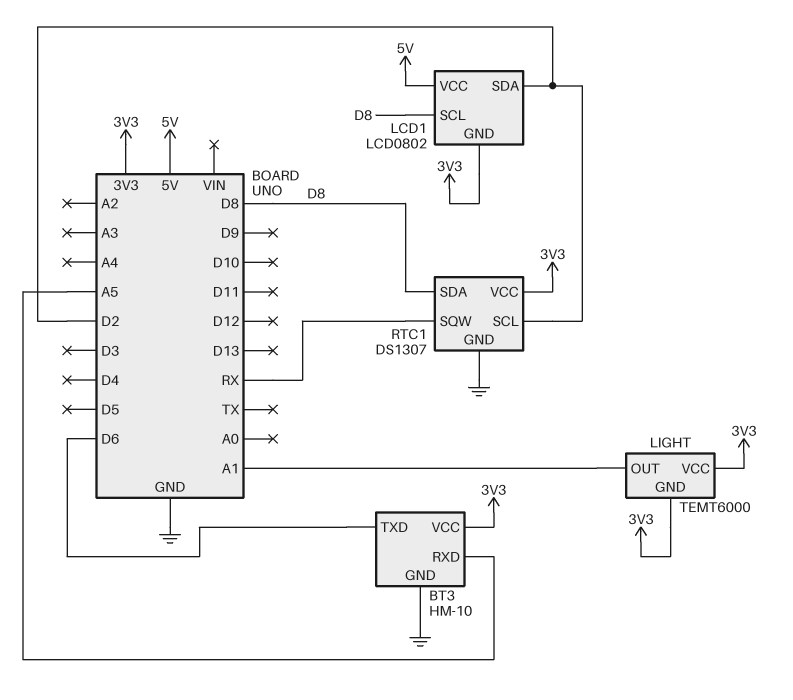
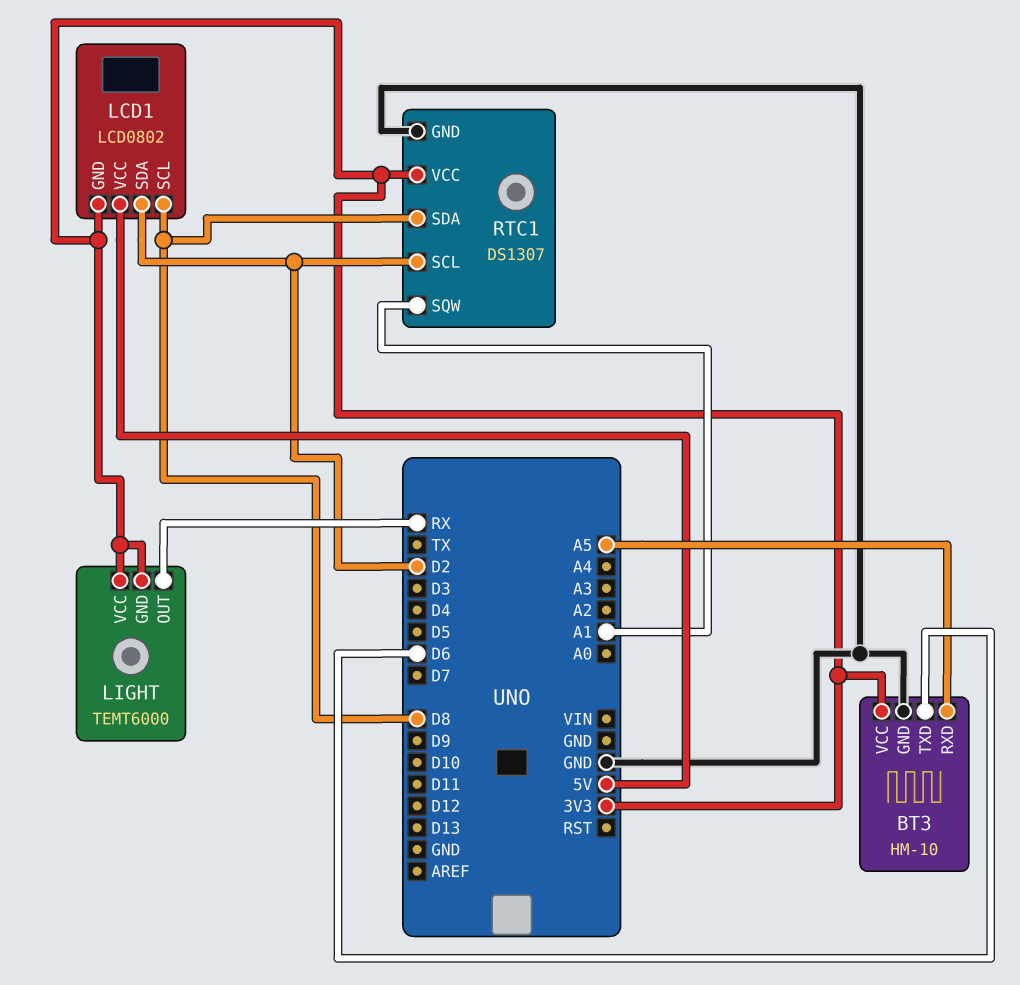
LIGHT pin OUT: A1 -> RX
RTC1 pin SQW: RX -> A1

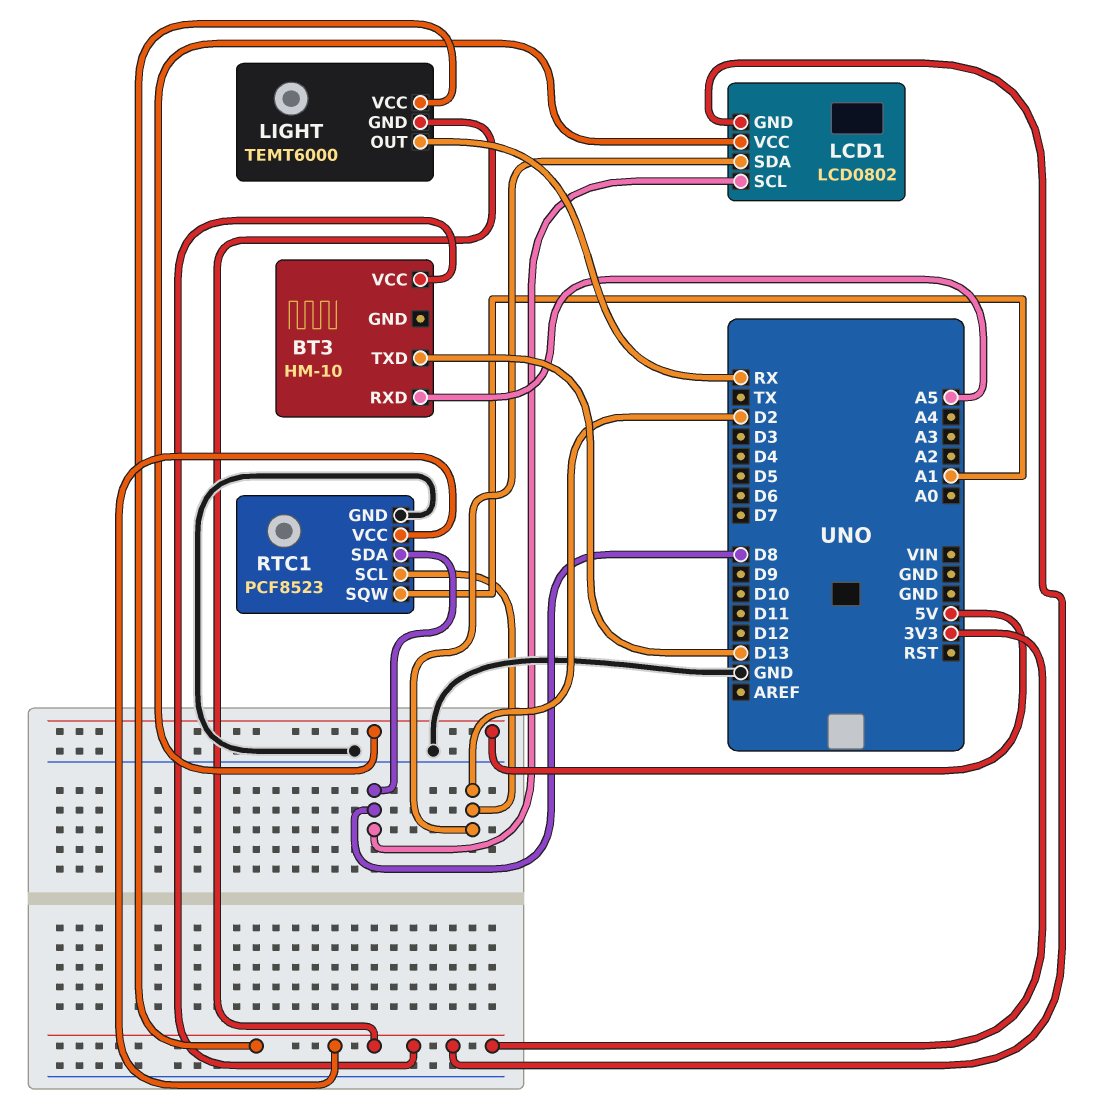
BT3 pin GND: GND -> none
BT3 pin TXD: D6 -> D13
RTC1: DS1307 -> PCF8523

